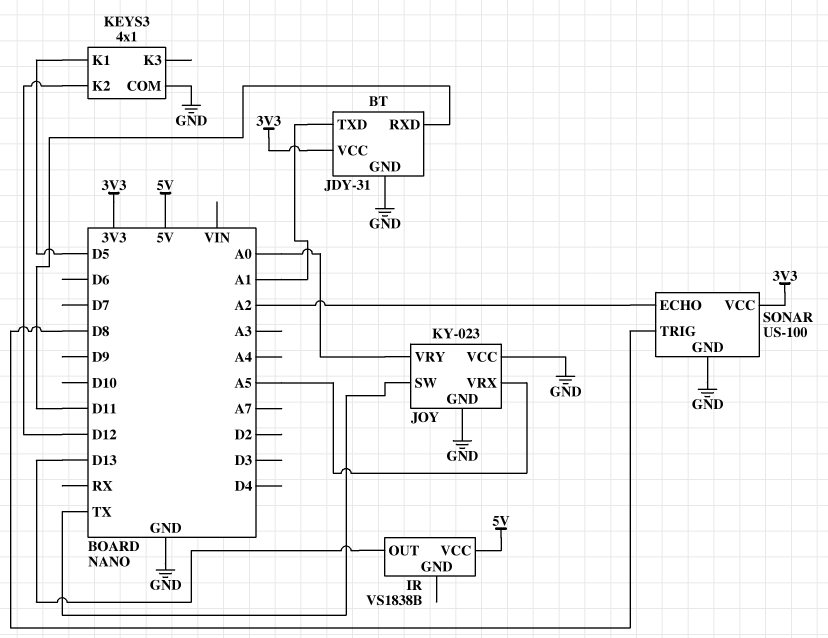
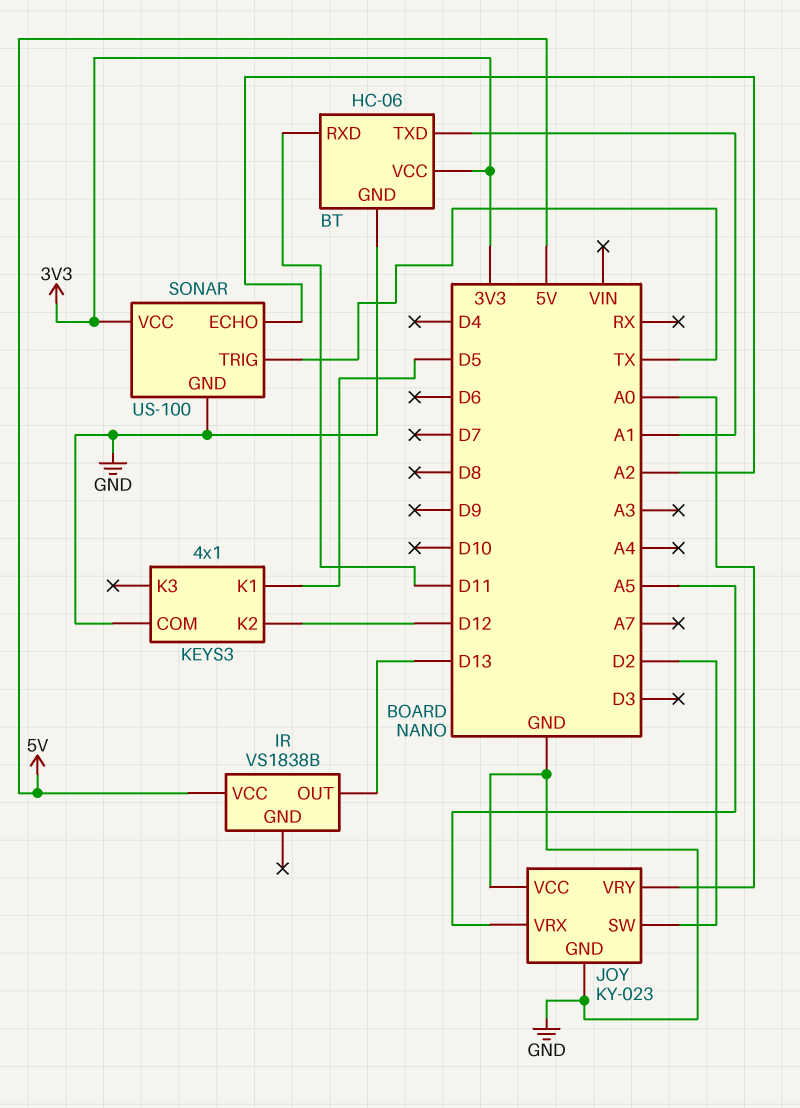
BT: JDY-31 -> HC-06
JOY pin SW: TX -> D2
SONAR pin TRIG: D8 -> TX

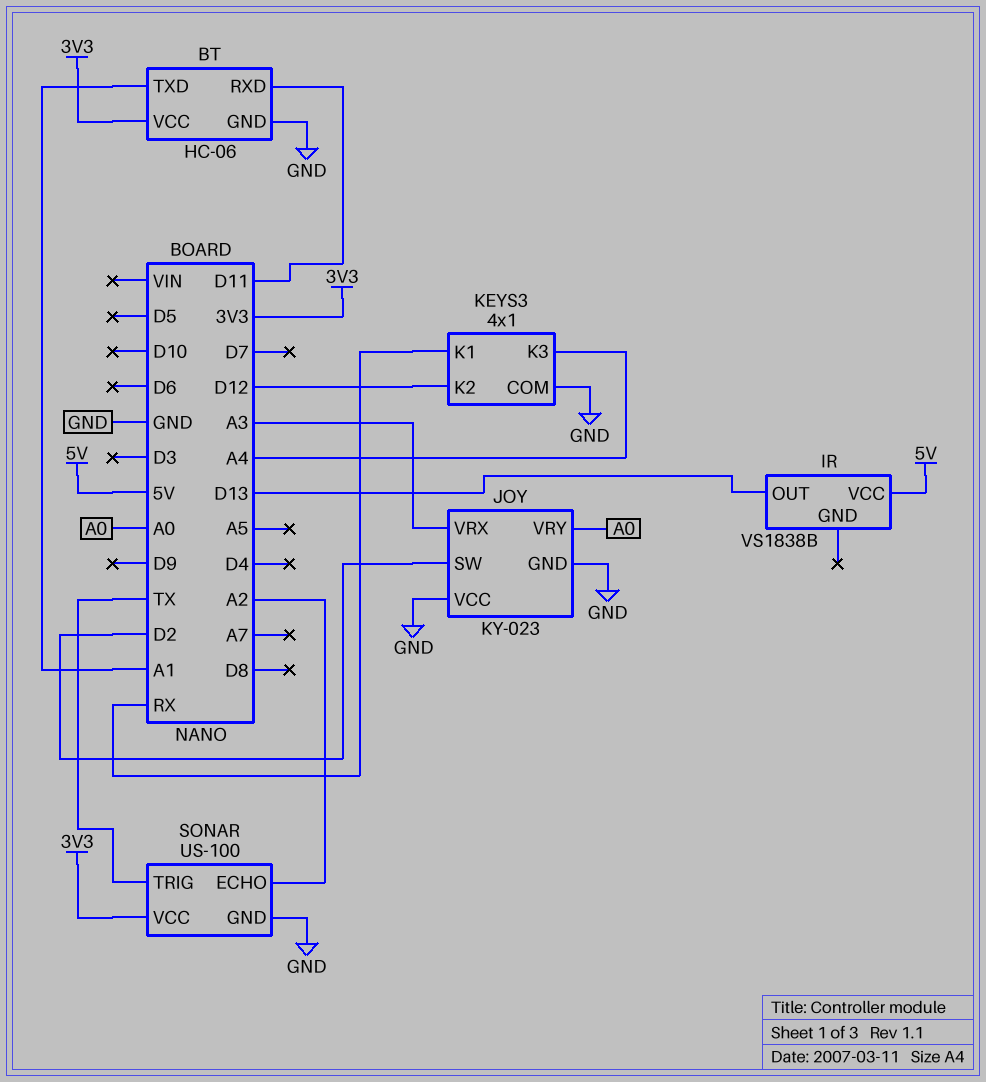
JOY pin VRX: A5 -> A3
KEYS3 pin K1: D5 -> RX
KEYS3 pin K3: none -> A4

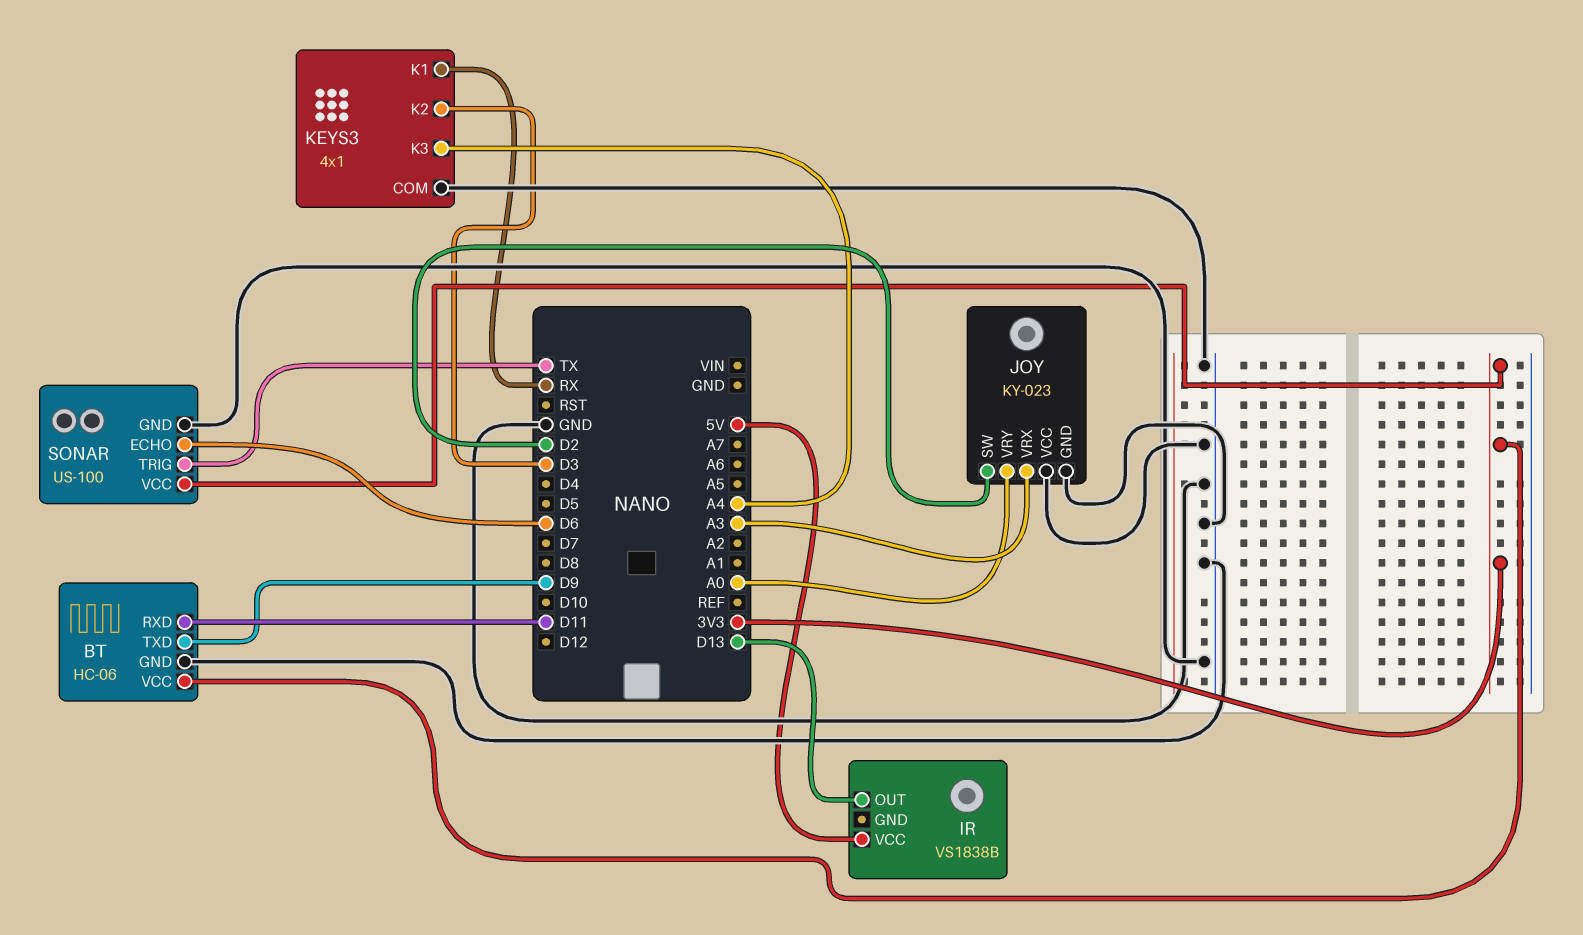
BT pin TXD: A1 -> D9
KEYS3 pin K2: D12 -> D3
SONAR pin ECHO: A2 -> D6

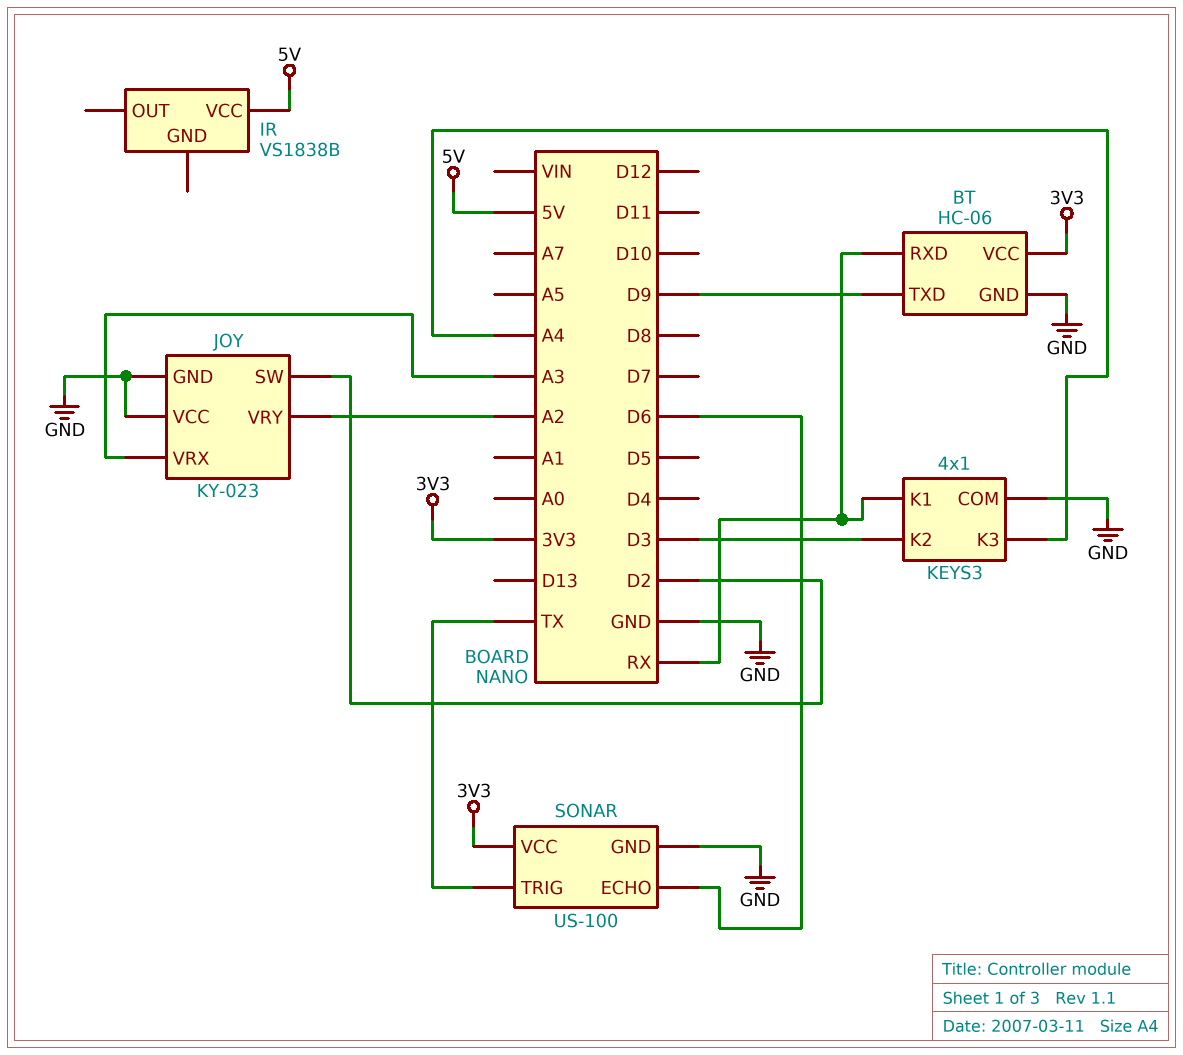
BT pin RXD: D11 -> RX
IR pin OUT: D13 -> none
JOY pin VRY: A0 -> A2

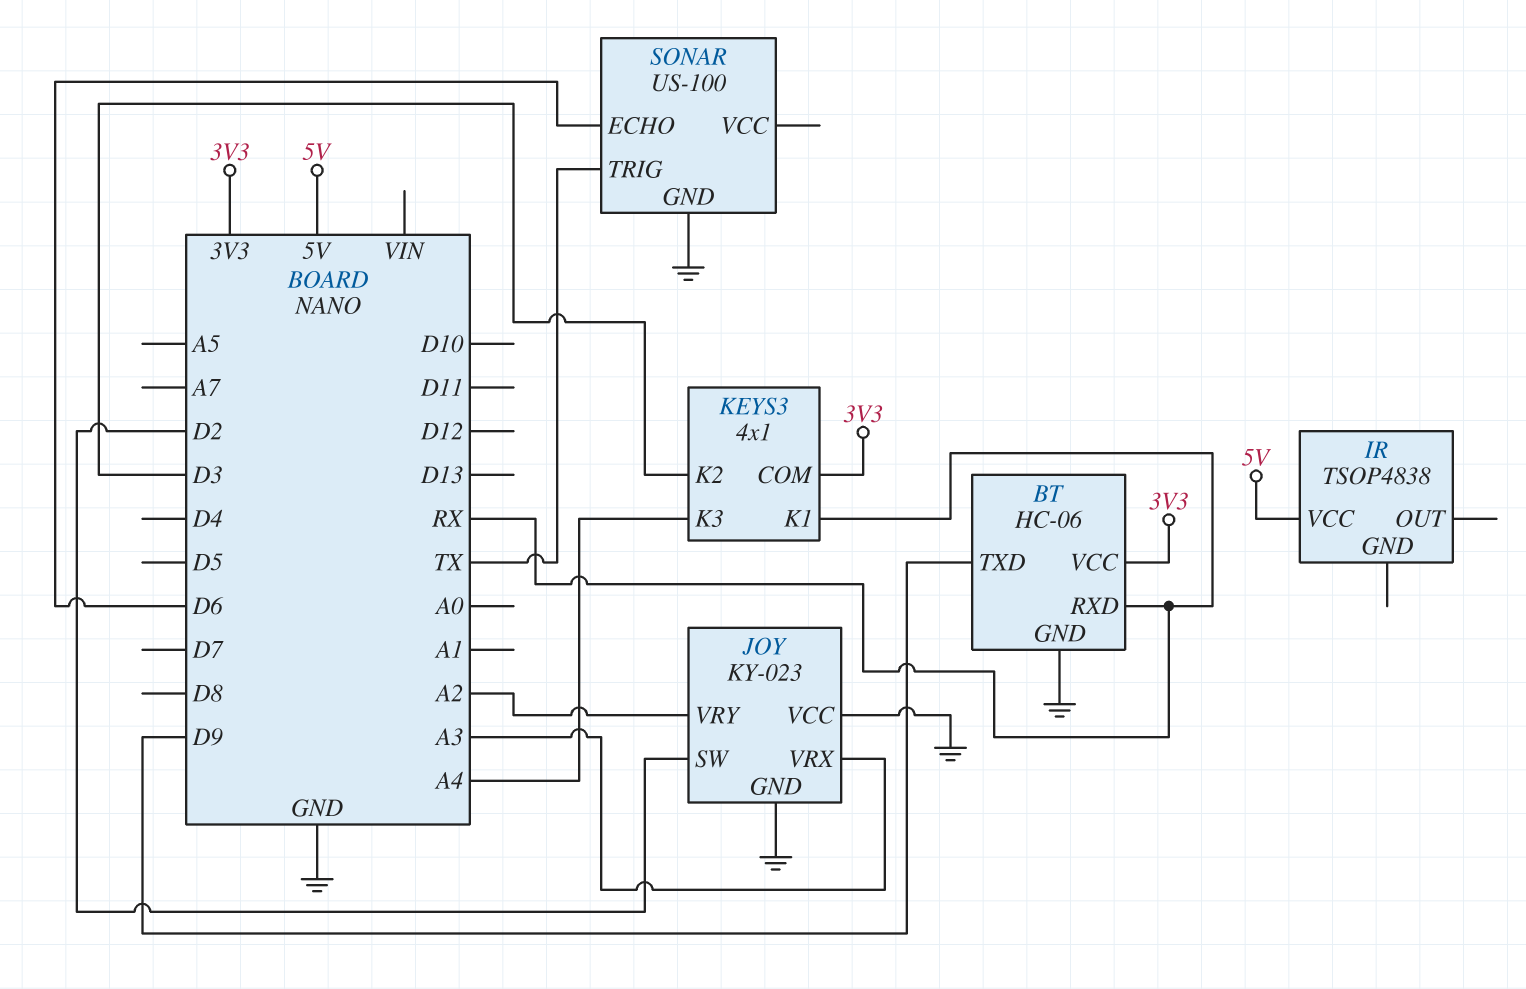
IR: VS1838B -> TSOP4838
KEYS3 pin COM: GND -> 3V3
SONAR pin VCC: 3V3 -> none

